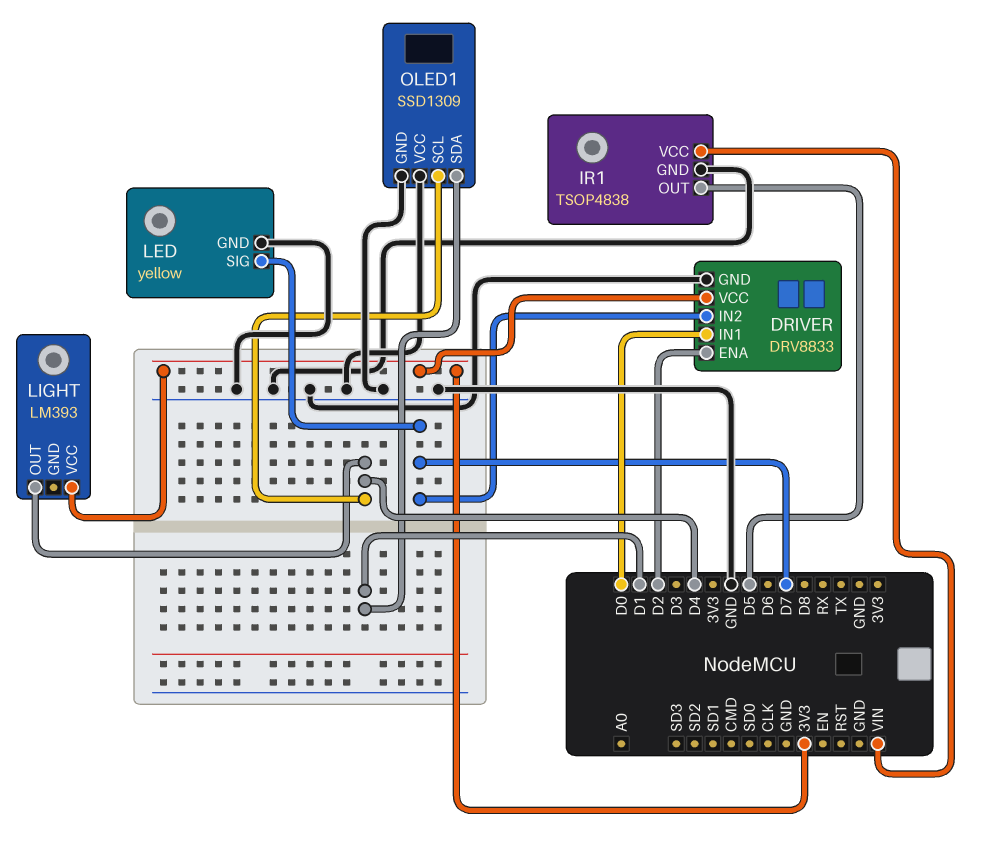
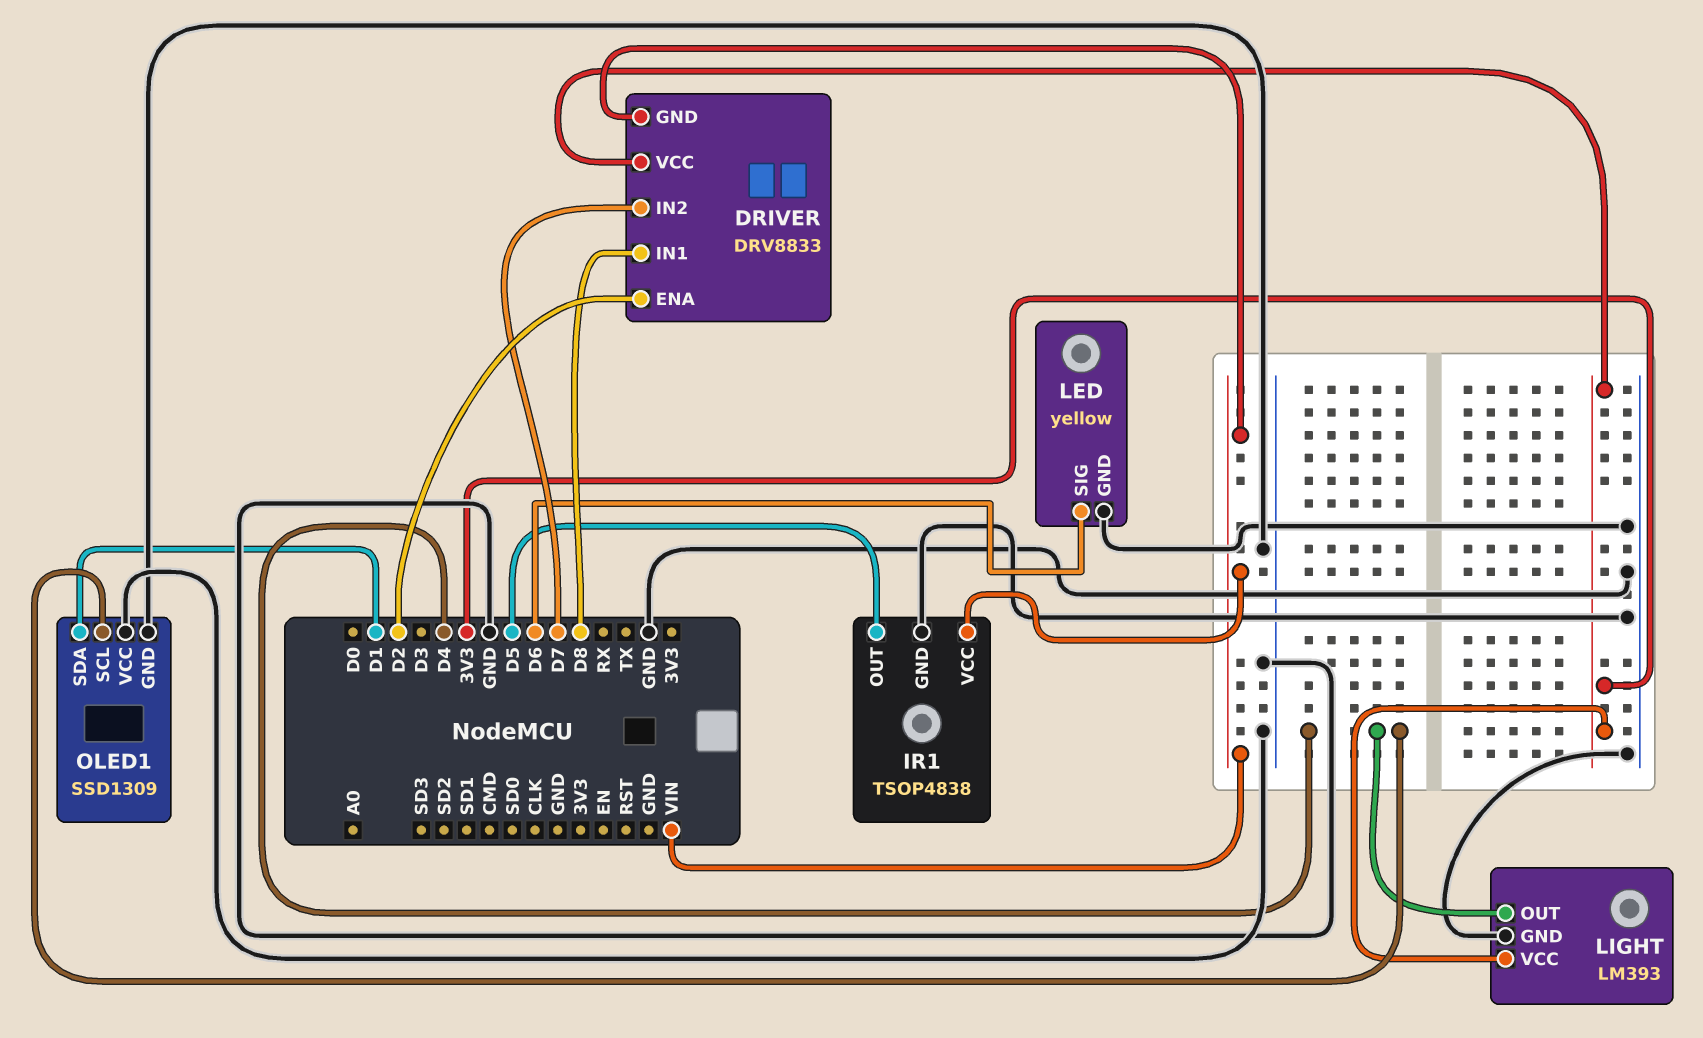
DRIVER pin GND: GND -> VIN
DRIVER pin IN1: D0 -> D8
LED pin SIG: D7 -> D6
LIGHT pin GND: none -> GND

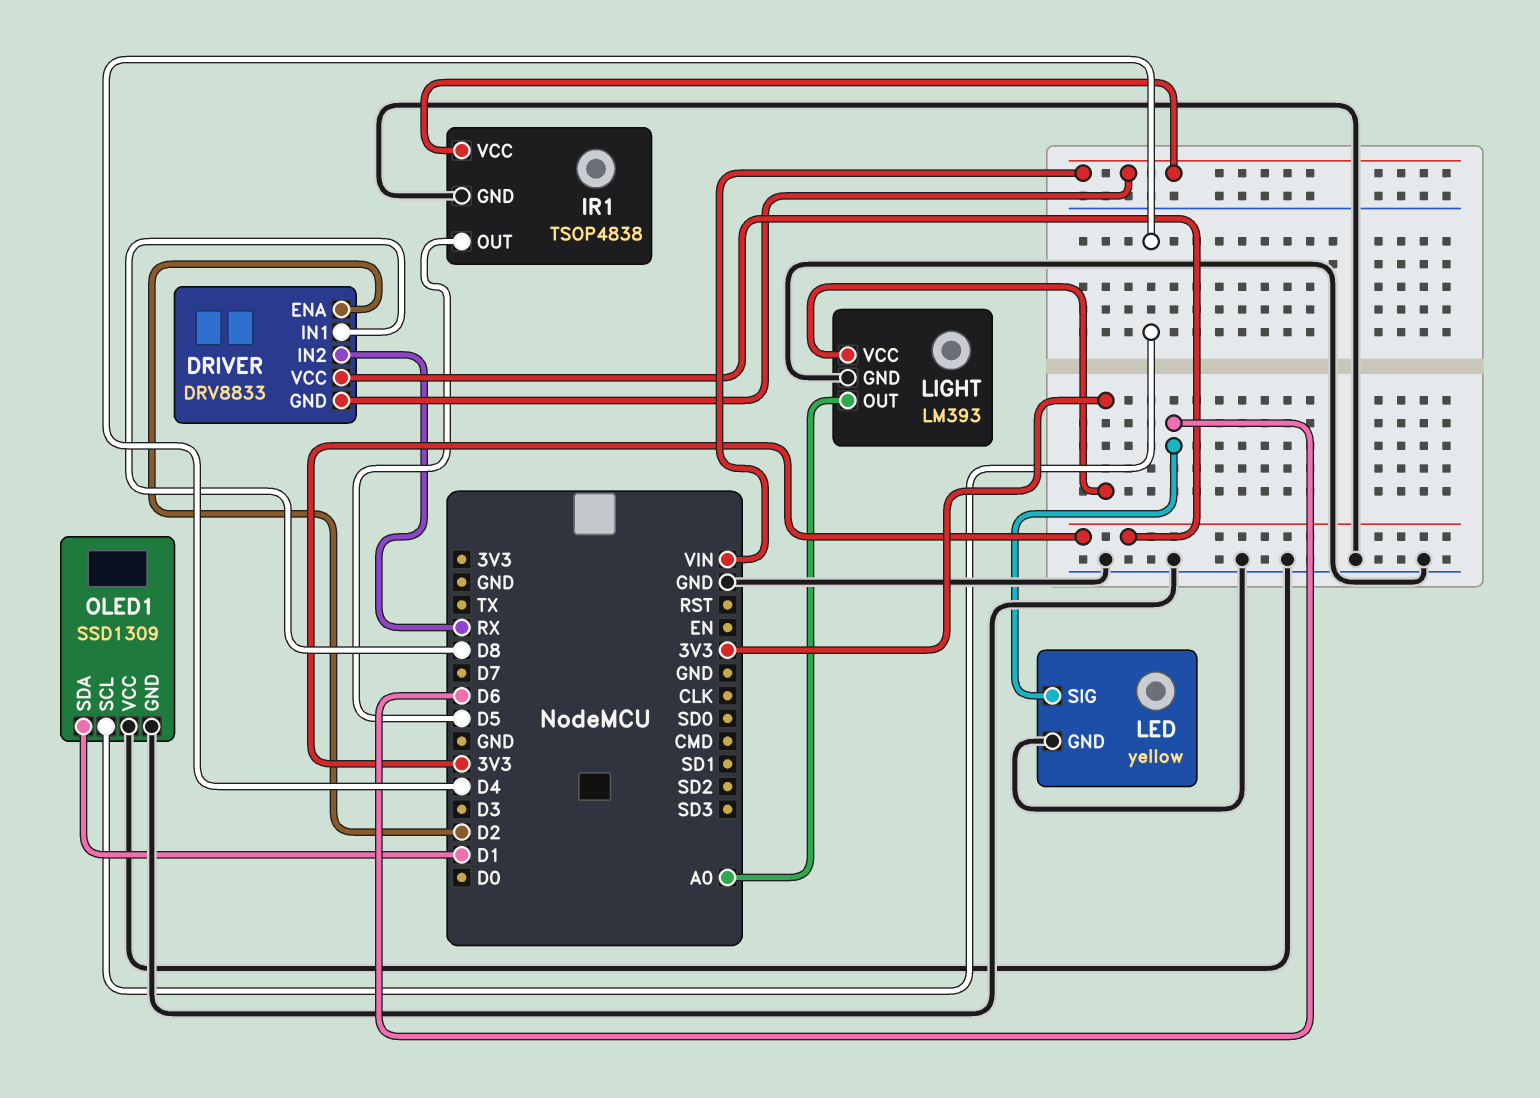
DRIVER pin IN2: D7 -> RX
LIGHT pin OUT: D4 -> A0

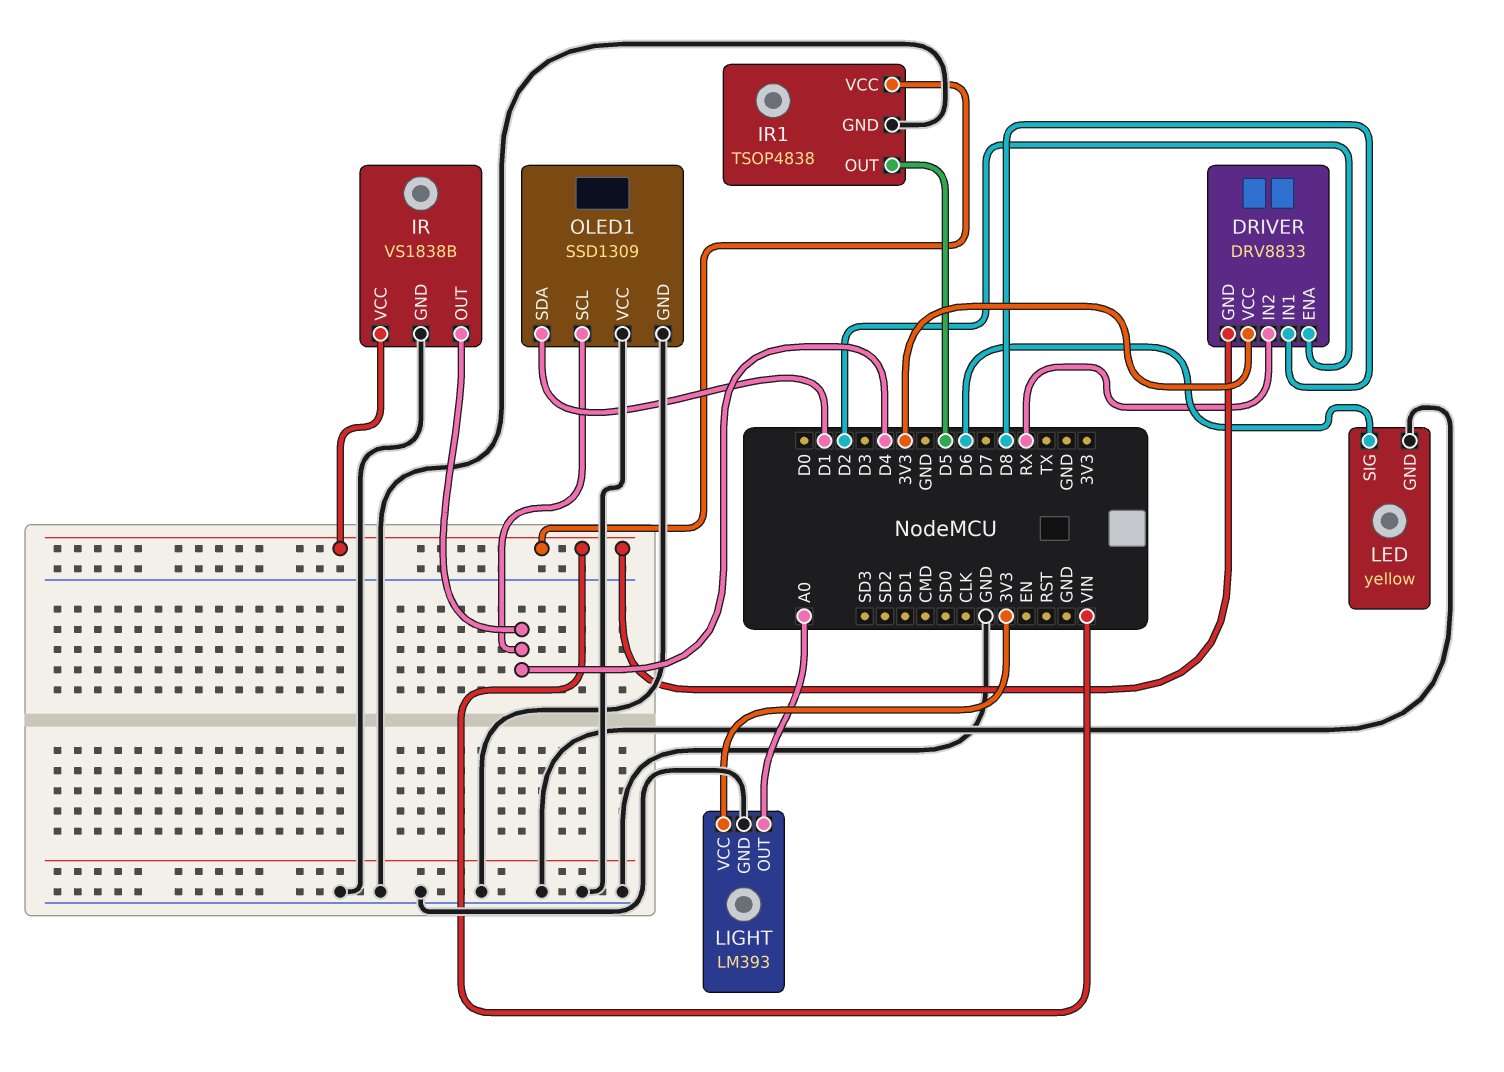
IR: none -> VS1838B
IR pin GND: none -> GND
IR pin OUT: none -> D4
IR pin VCC: none -> VIN

